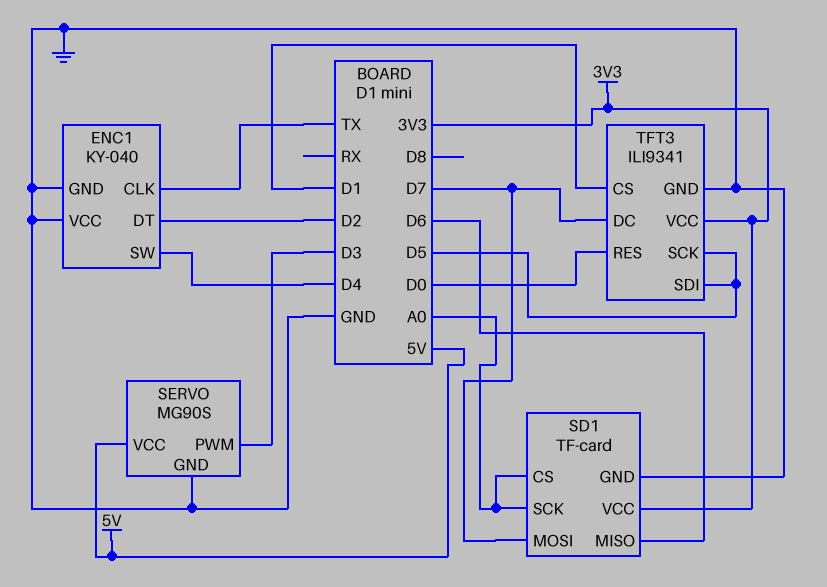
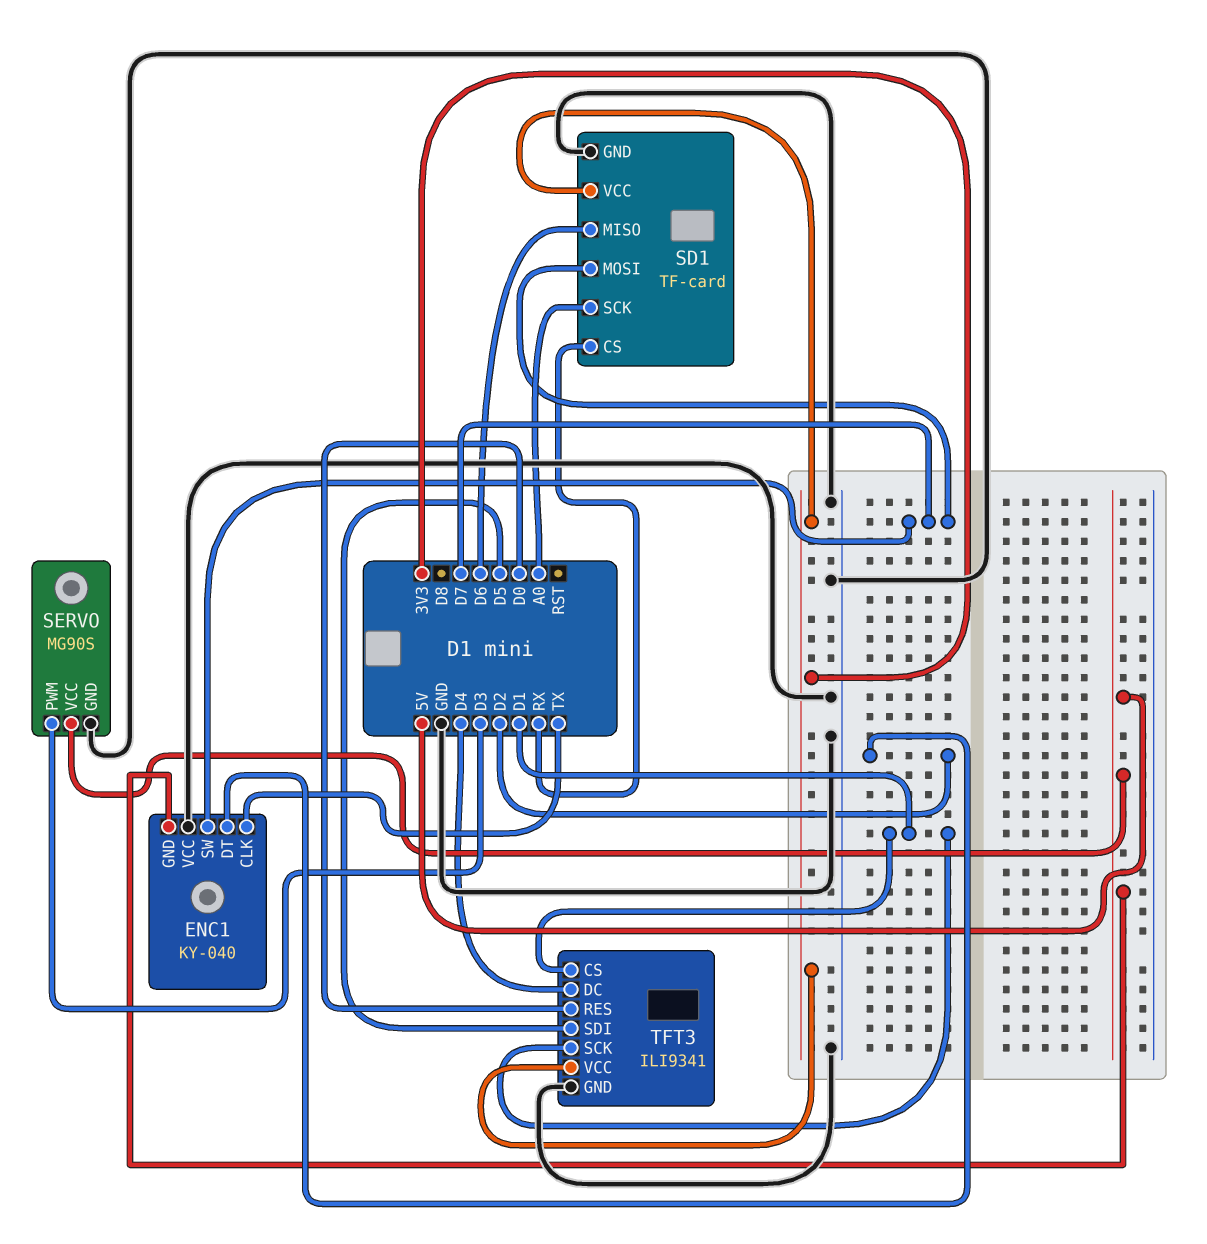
ENC1 pin GND: GND -> 5V
ENC1 pin SW: D4 -> D7
SD1 pin CS: A0 -> RX
TFT3 pin DC: D7 -> D4
TFT3 pin SCK: D5 -> D1

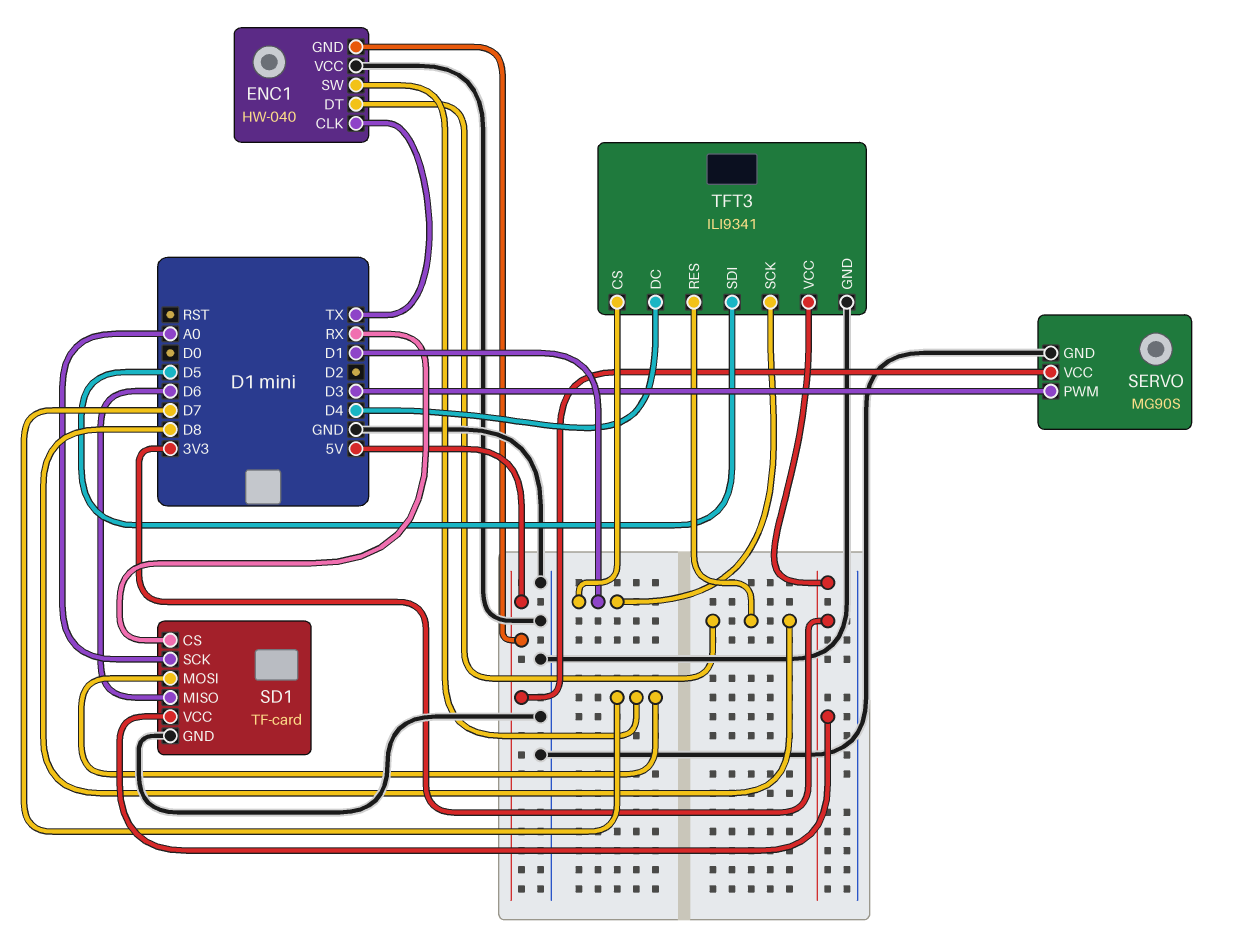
ENC1: KY-040 -> HW-040
ENC1 pin DT: D2 -> D8
TFT3 pin RES: D0 -> D8

